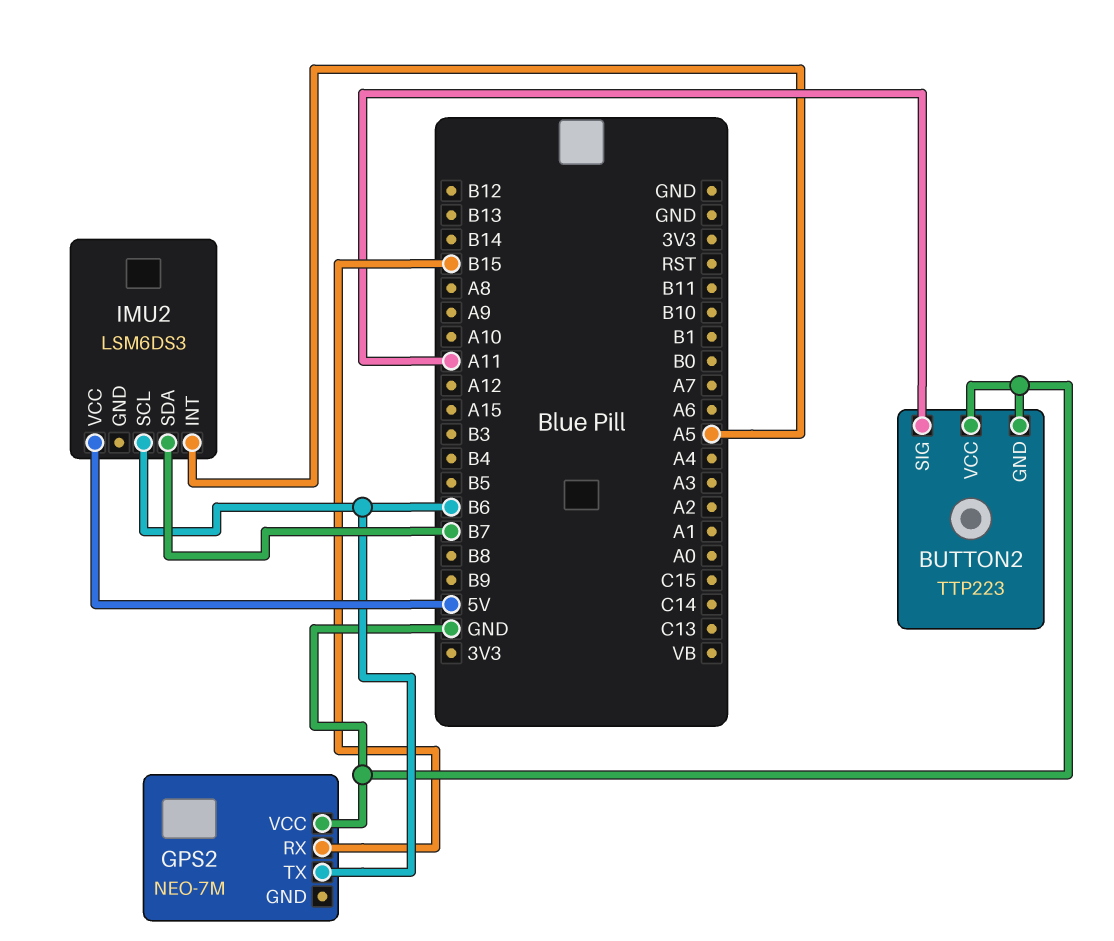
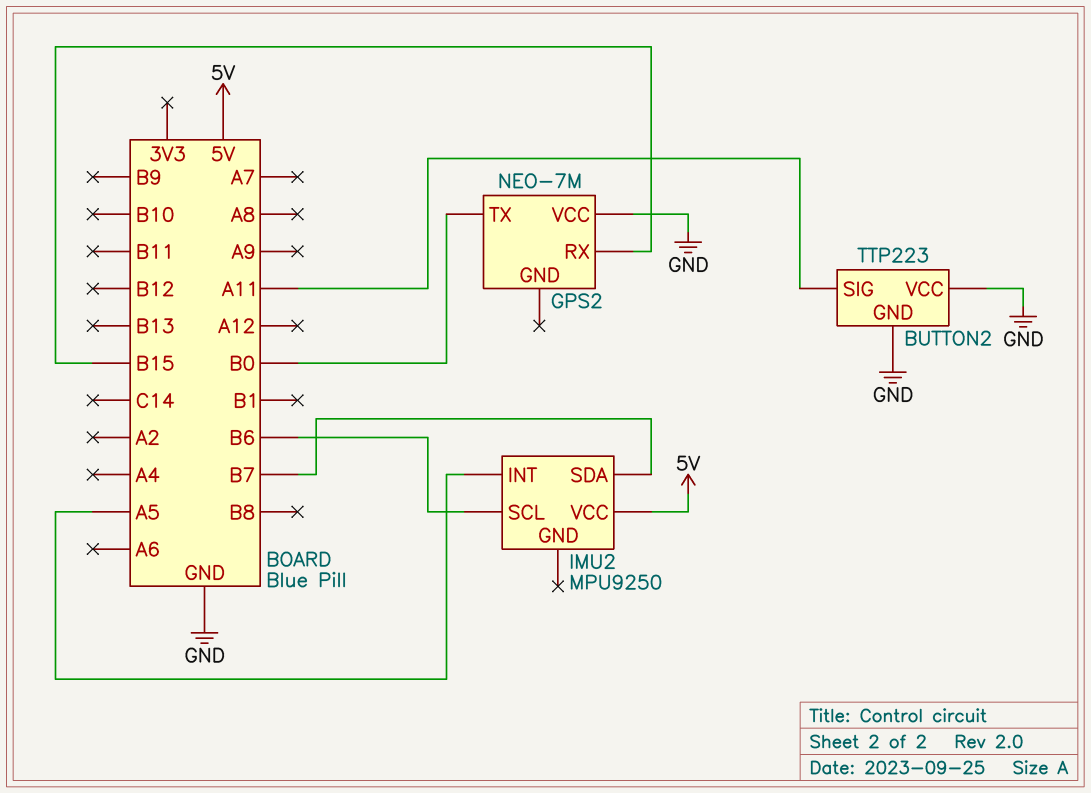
GPS2 pin TX: B6 -> B0
IMU2: LSM6DS3 -> MPU9250

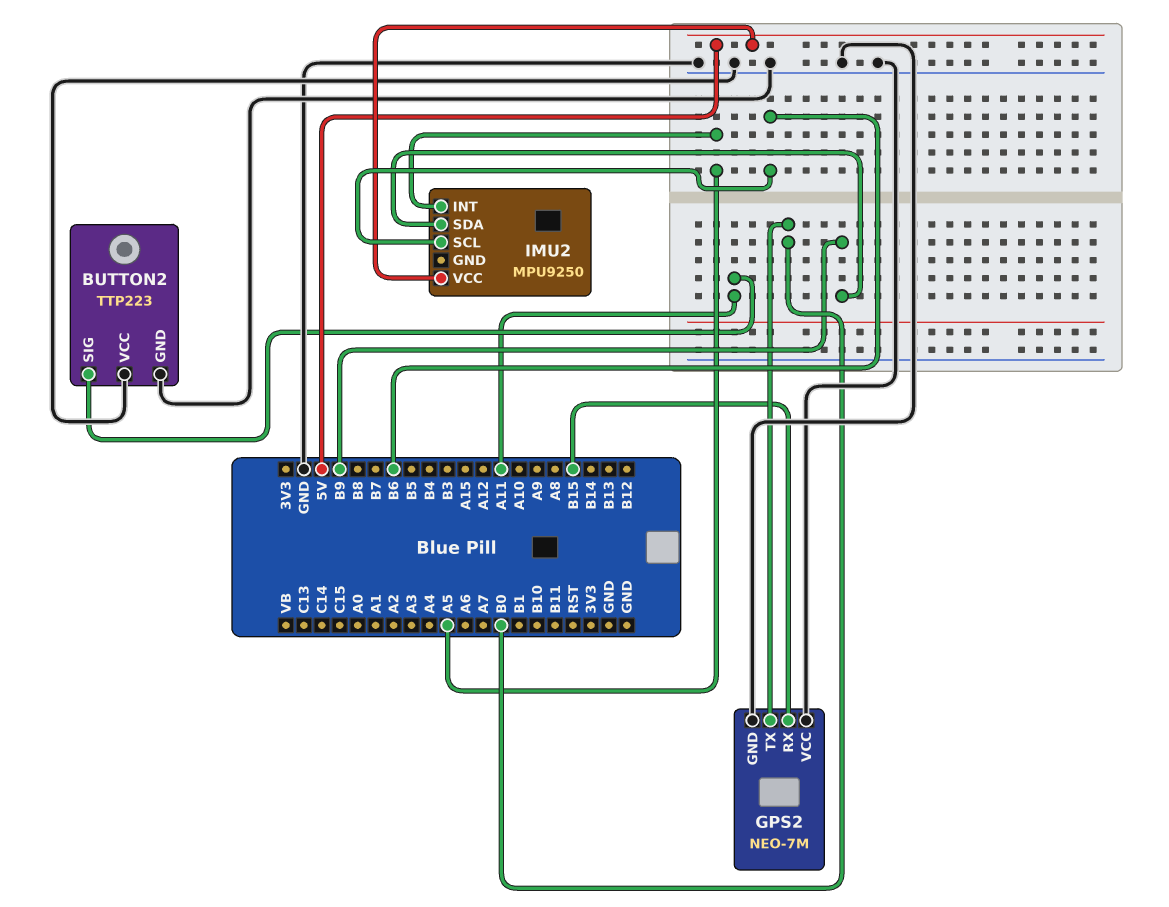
GPS2 pin GND: none -> GND
IMU2 pin SDA: B7 -> B9

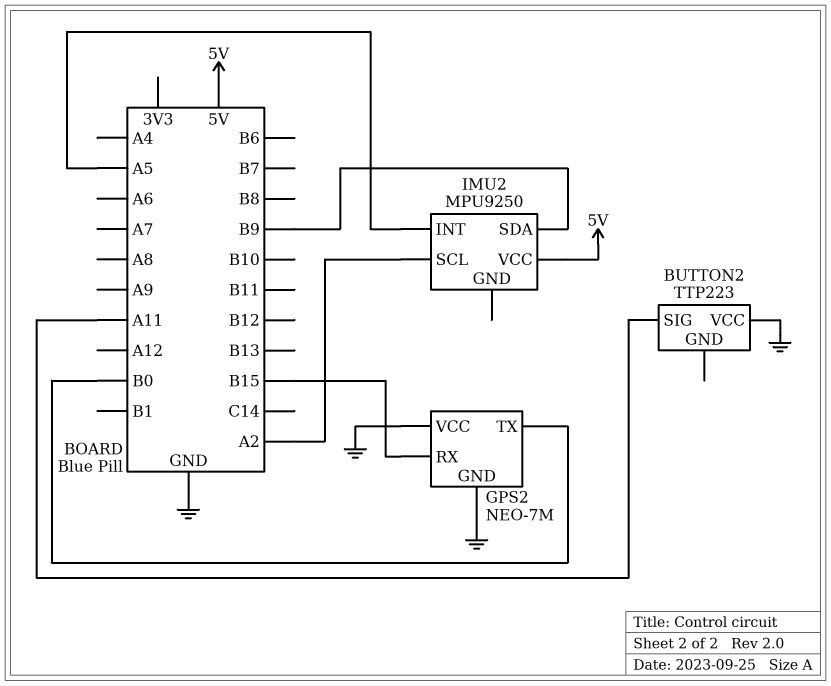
BUTTON2 pin GND: GND -> none
IMU2 pin SCL: B6 -> A2

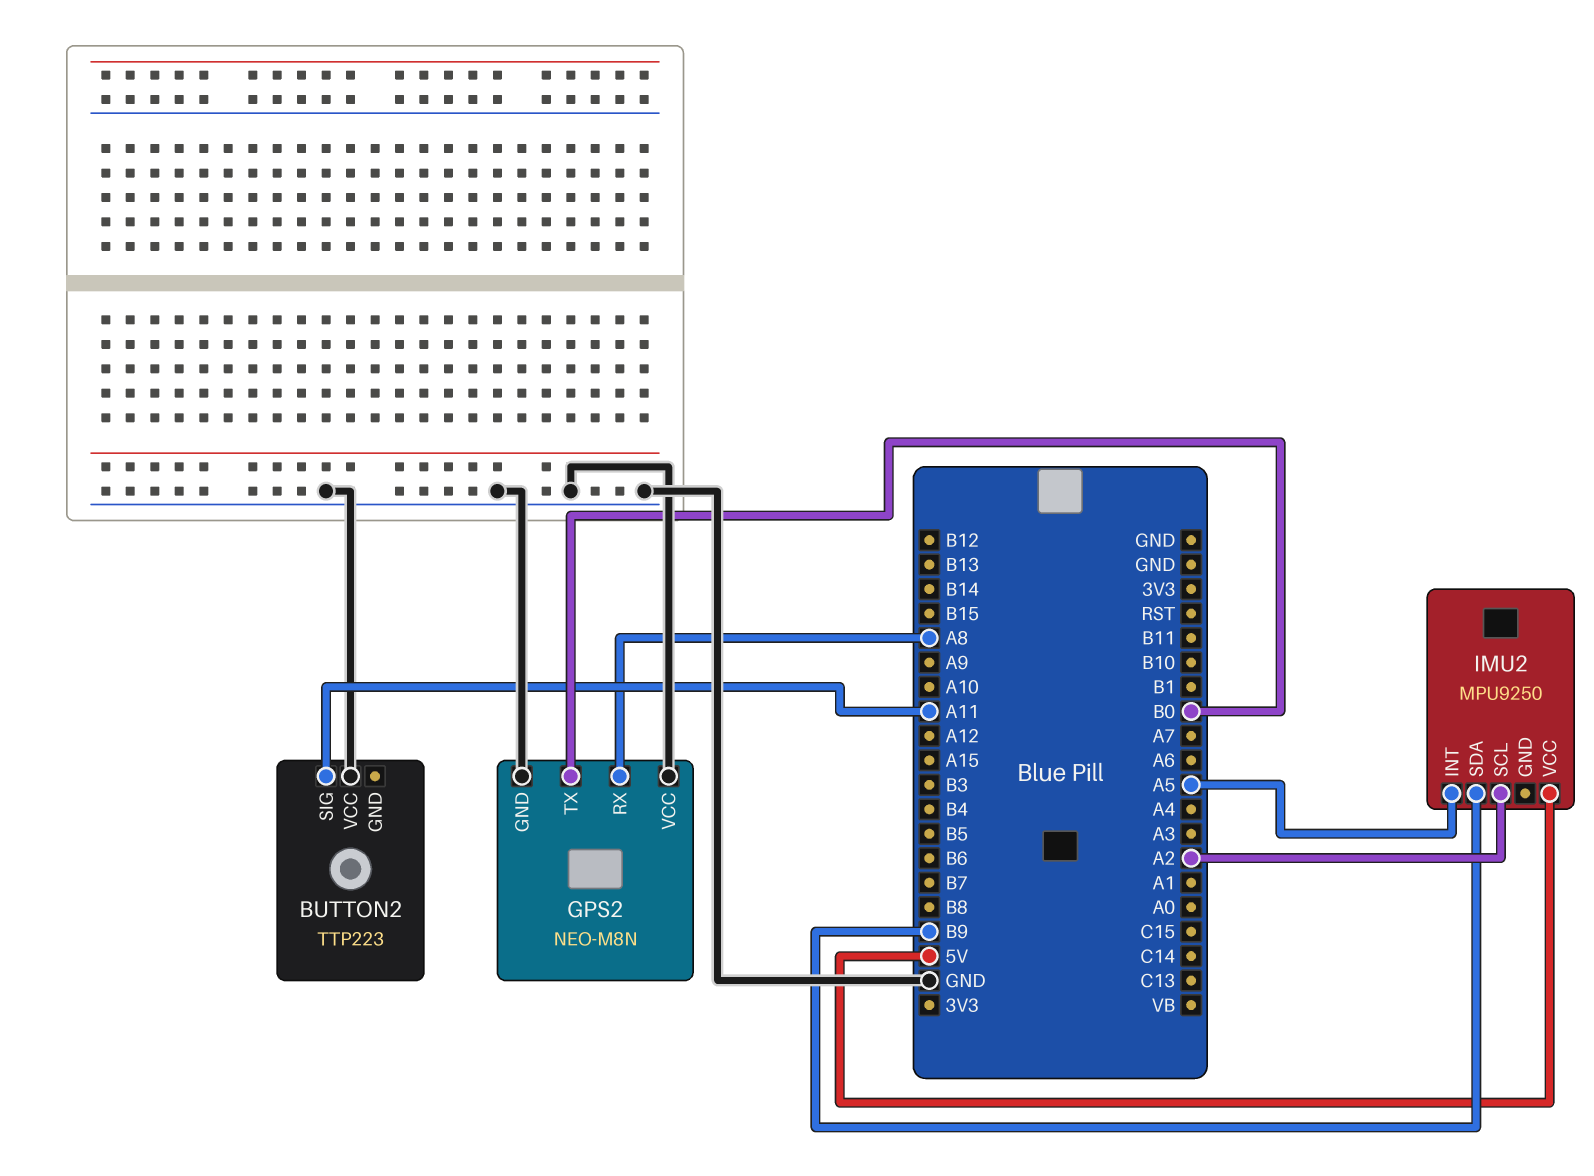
GPS2: NEO-7M -> NEO-M8N
GPS2 pin RX: B15 -> A8

